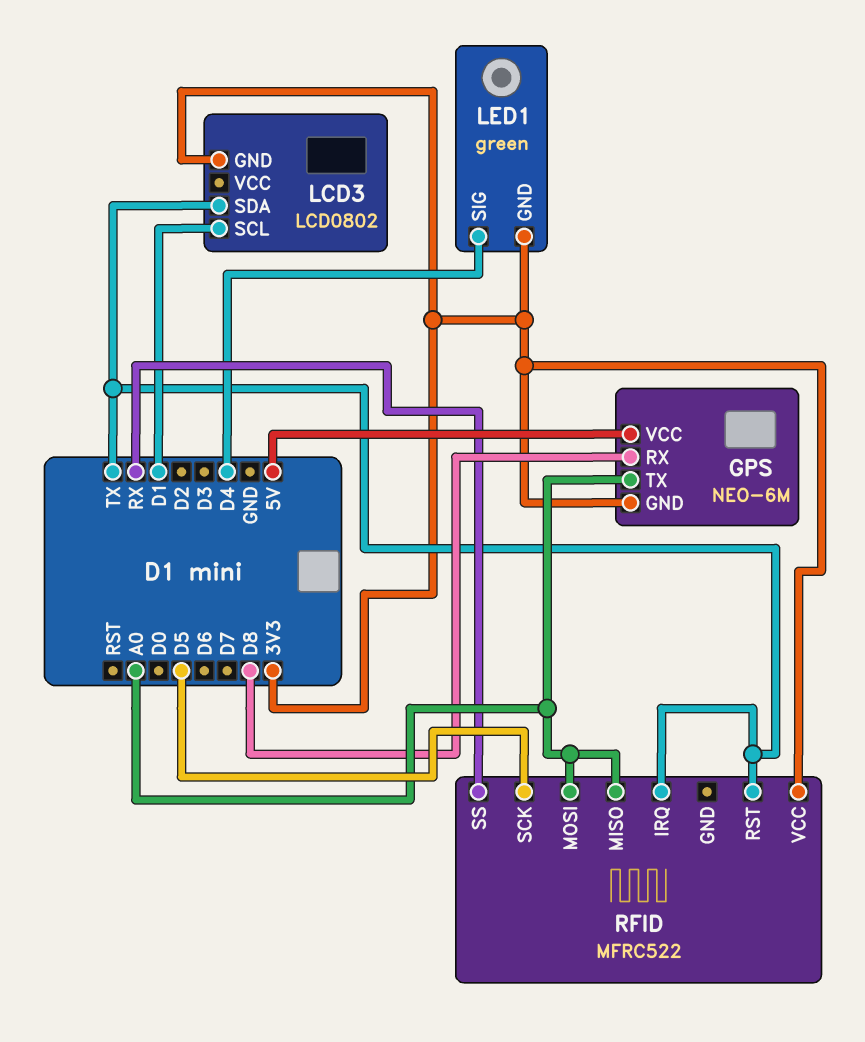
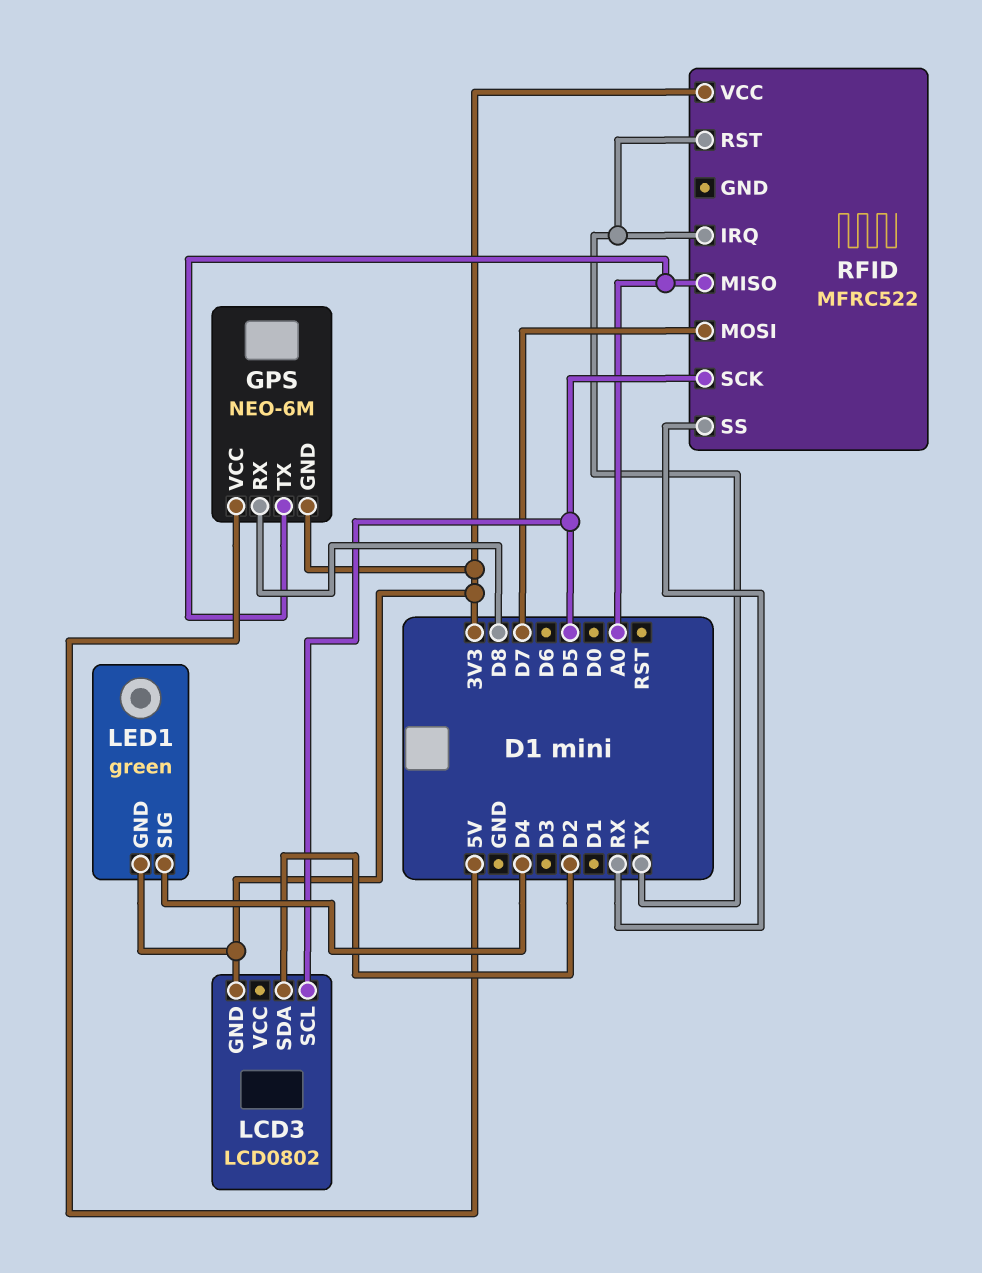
LCD3 pin SCL: D1 -> D5
LCD3 pin SDA: TX -> D2
RFID pin MOSI: A0 -> D7

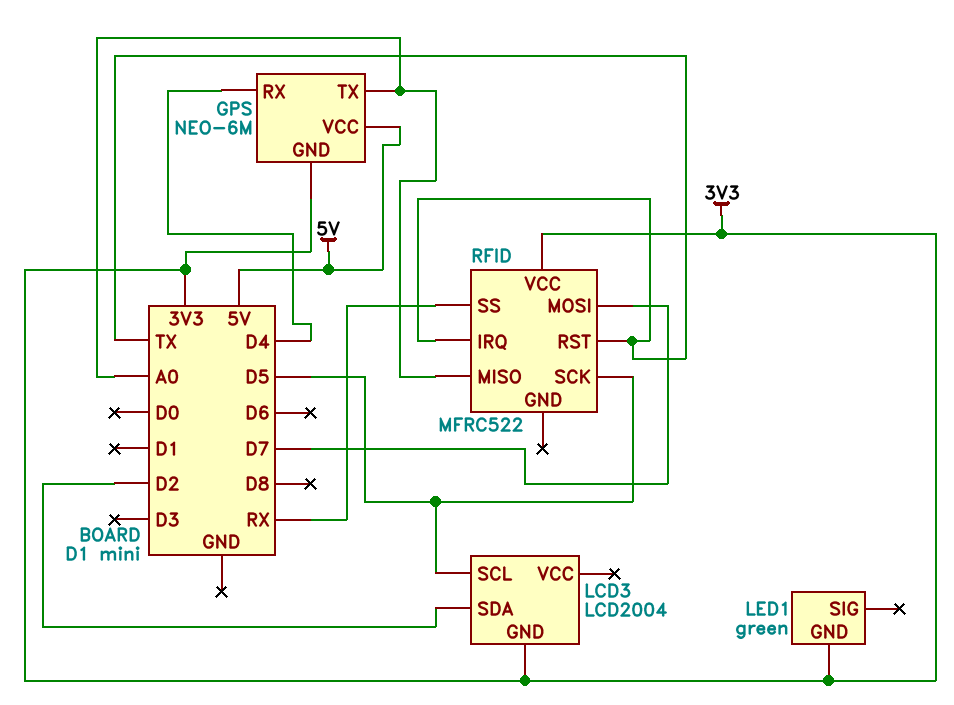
GPS pin RX: D8 -> D4
LCD3: LCD0802 -> LCD2004
LED1 pin SIG: D4 -> none

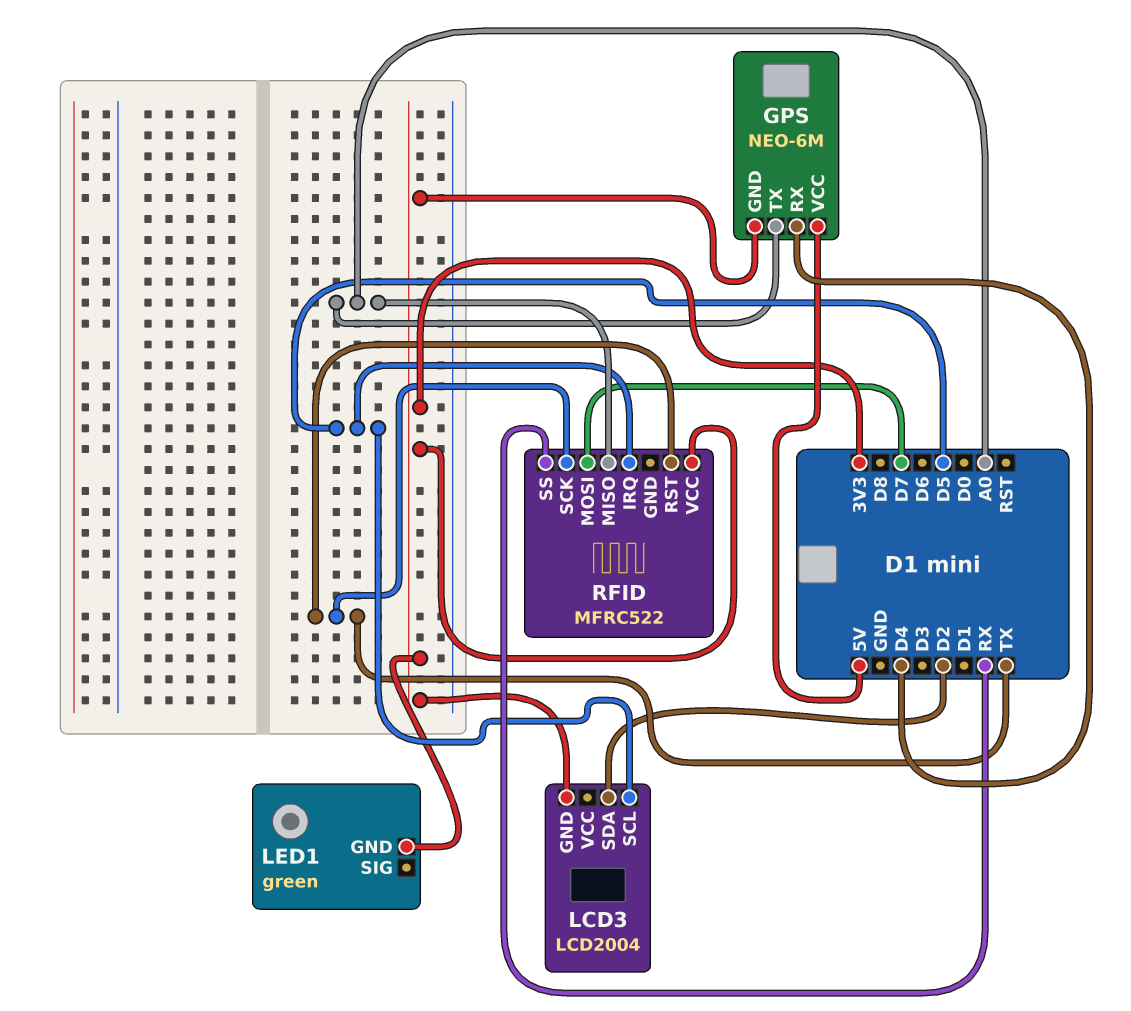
RFID pin IRQ: TX -> D5
RFID pin SCK: D5 -> TX

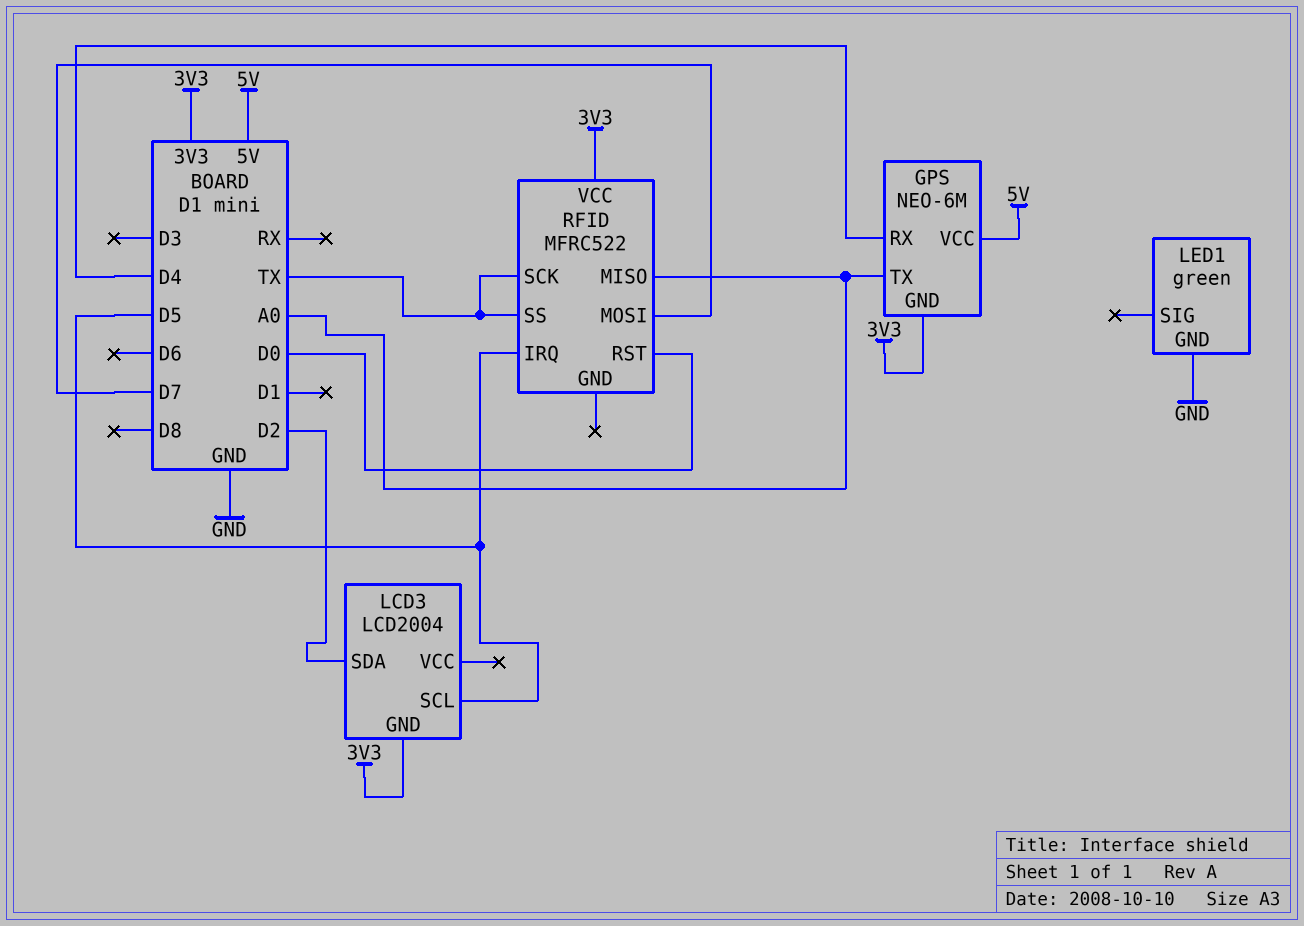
LED1 pin GND: 3V3 -> GND
RFID pin RST: TX -> D0
RFID pin SS: RX -> TX

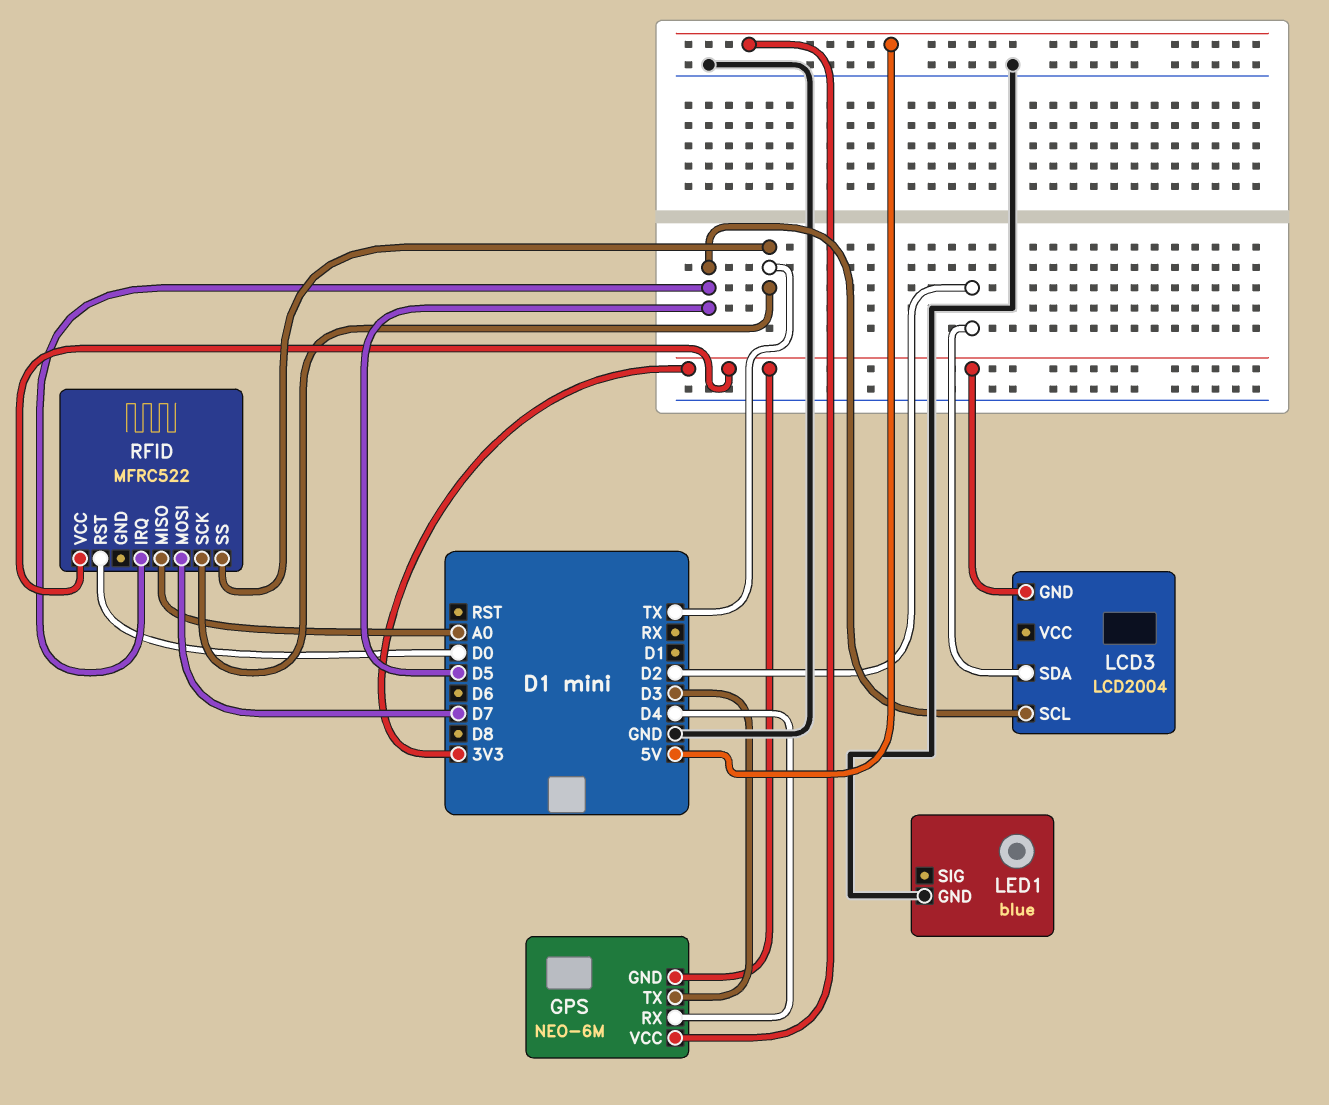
GPS pin TX: A0 -> D3
LED1: green -> blue

